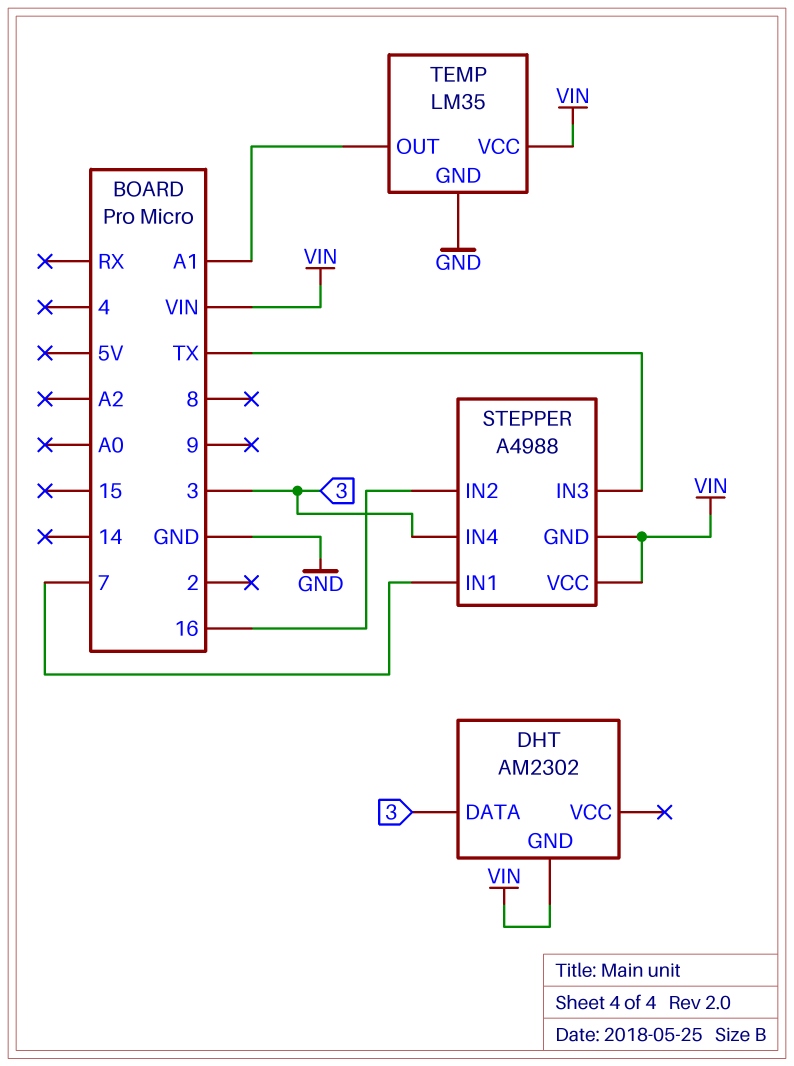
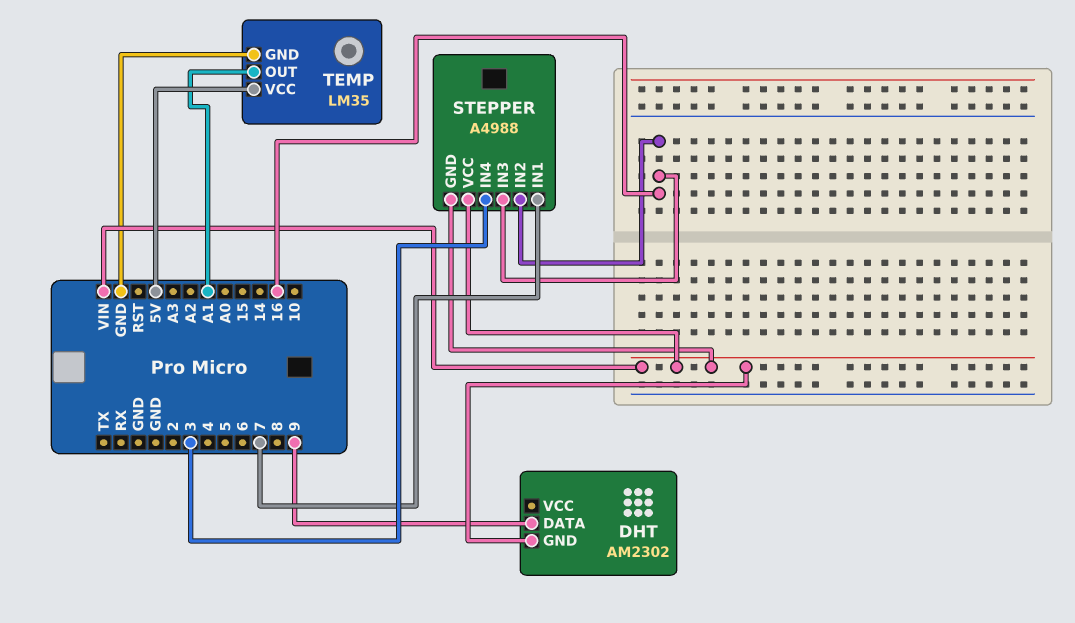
DHT pin DATA: 3 -> 9
STEPPER pin IN3: TX -> 16
TEMP pin VCC: VIN -> 5V

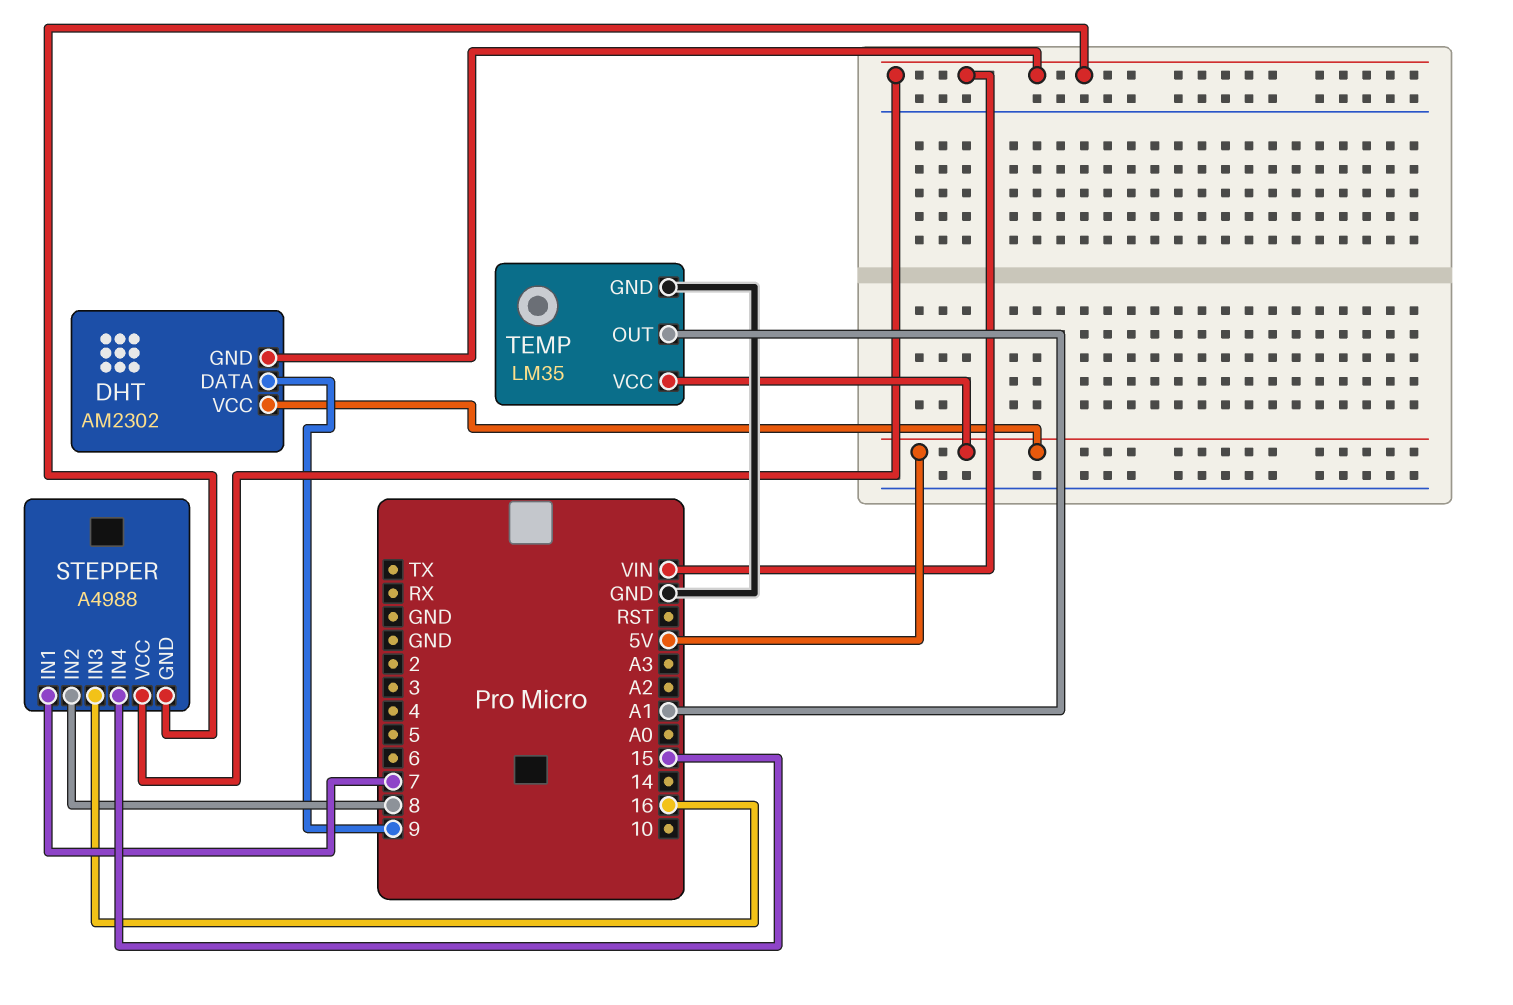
DHT pin VCC: none -> 5V
STEPPER pin IN2: 16 -> 8
STEPPER pin IN4: 3 -> 15

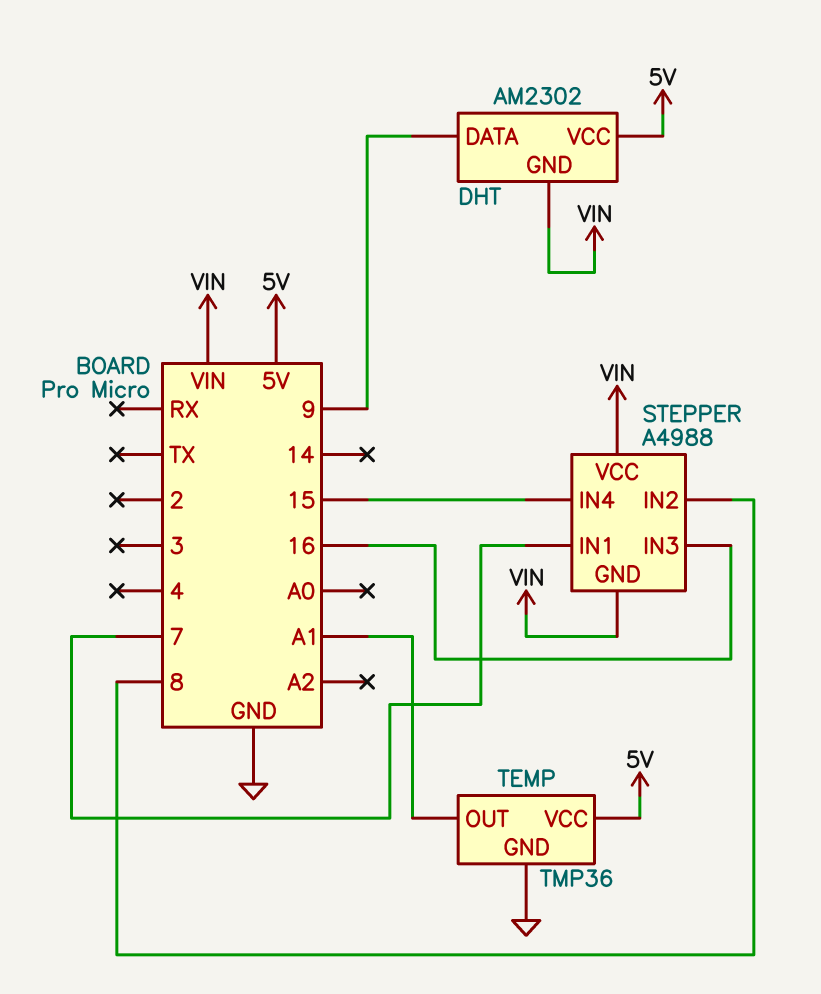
TEMP: LM35 -> TMP36

